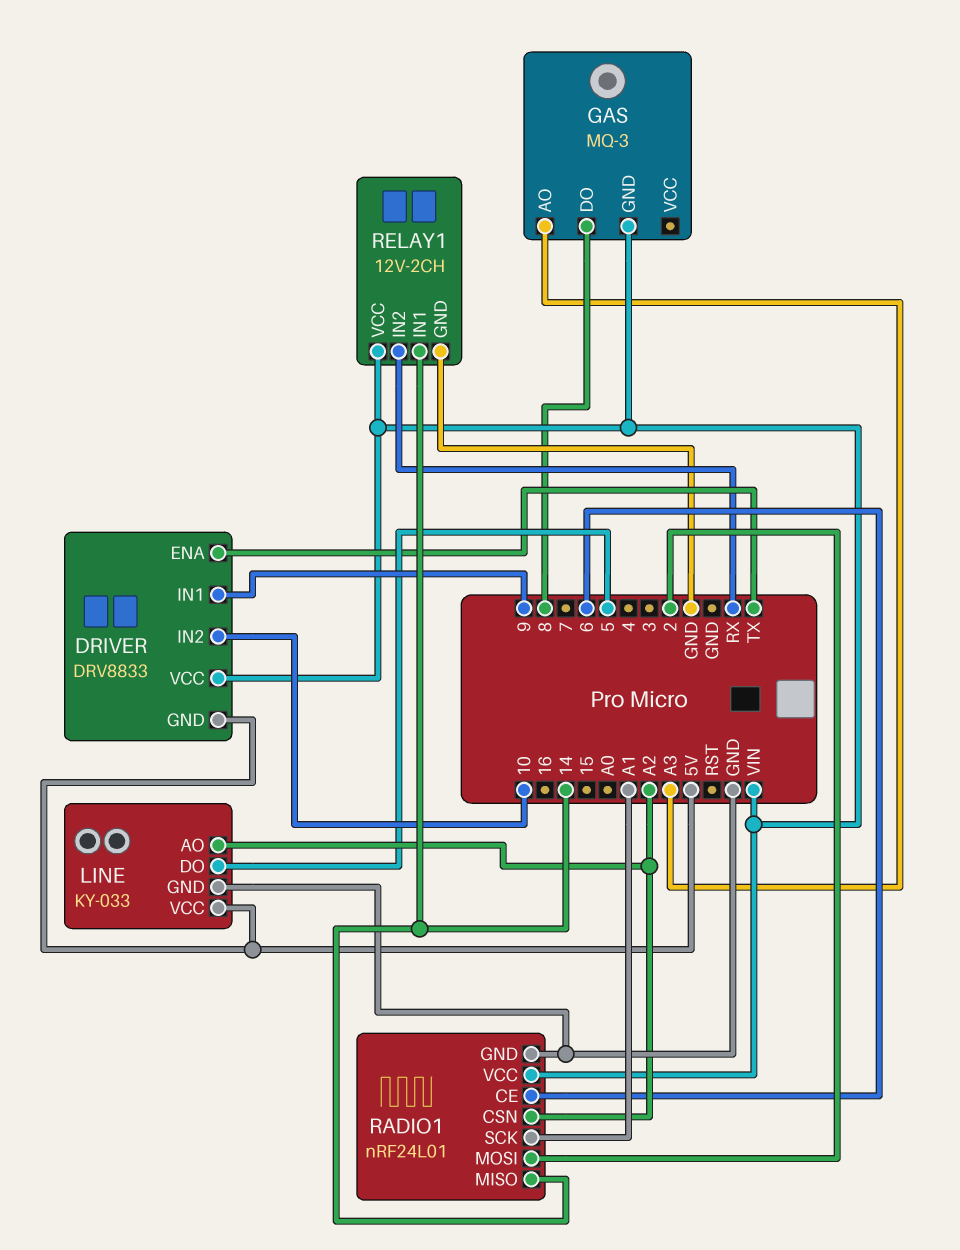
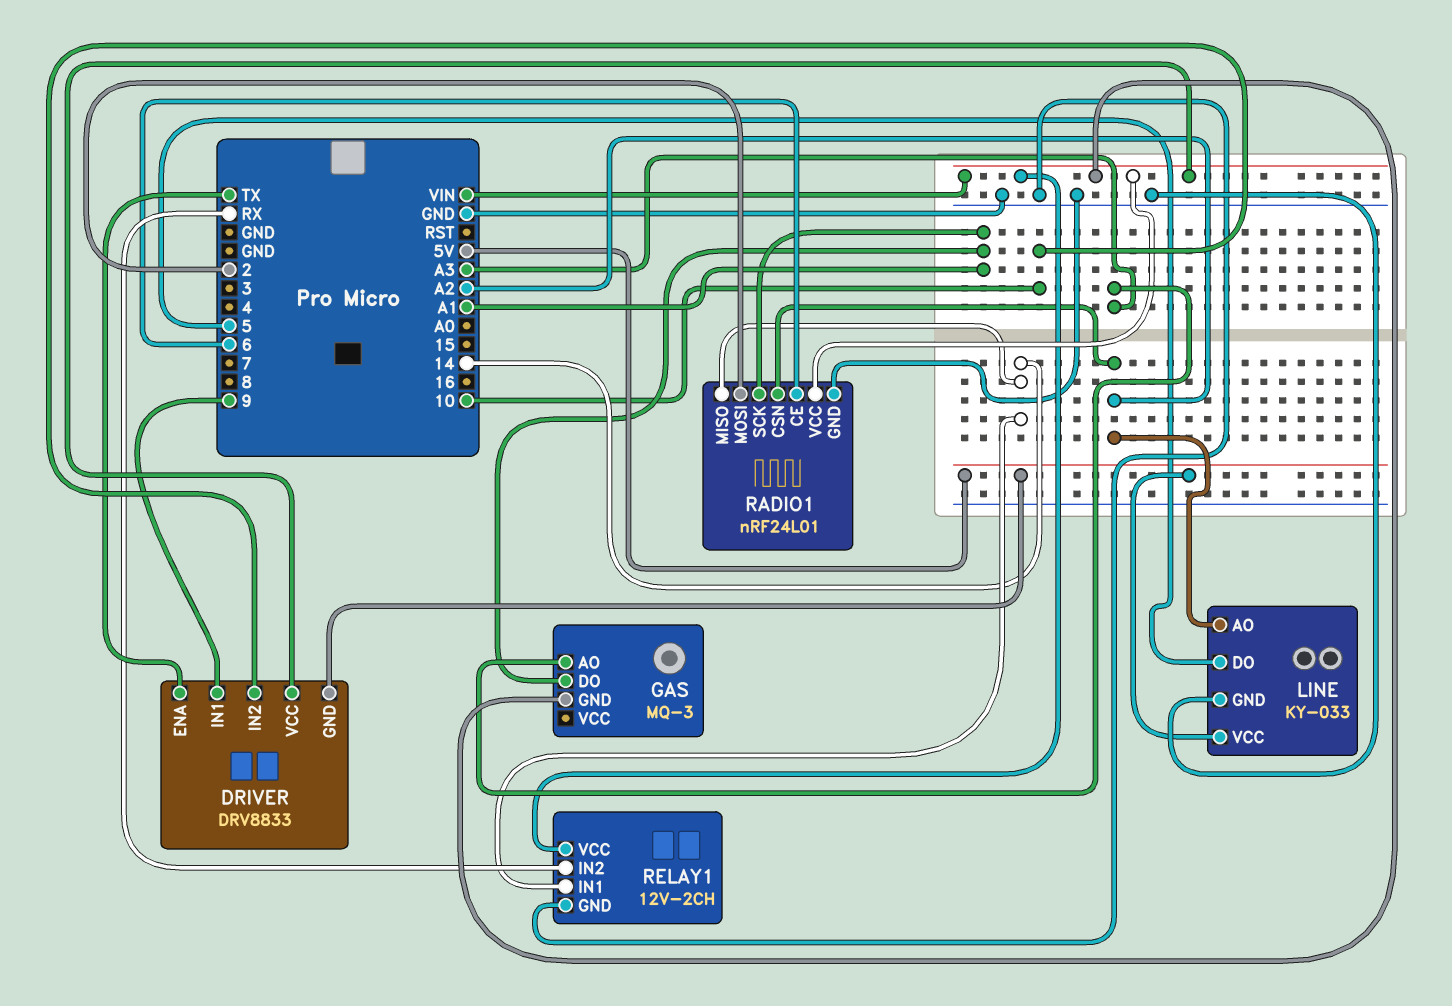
GAS pin DO: 8 -> A1

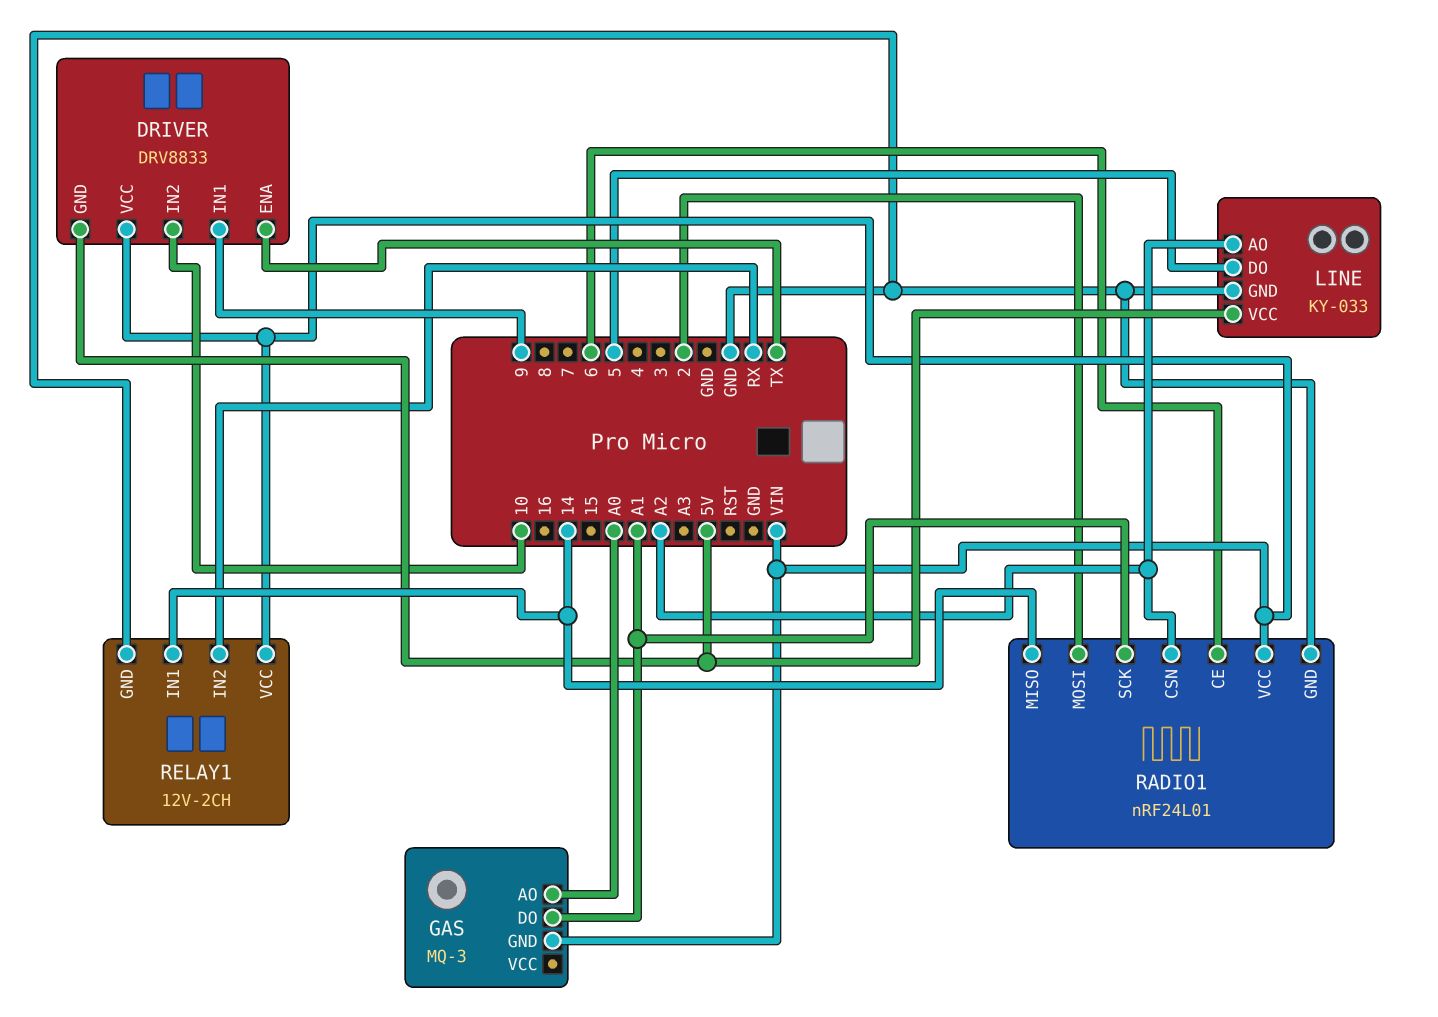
GAS pin AO: A3 -> A0

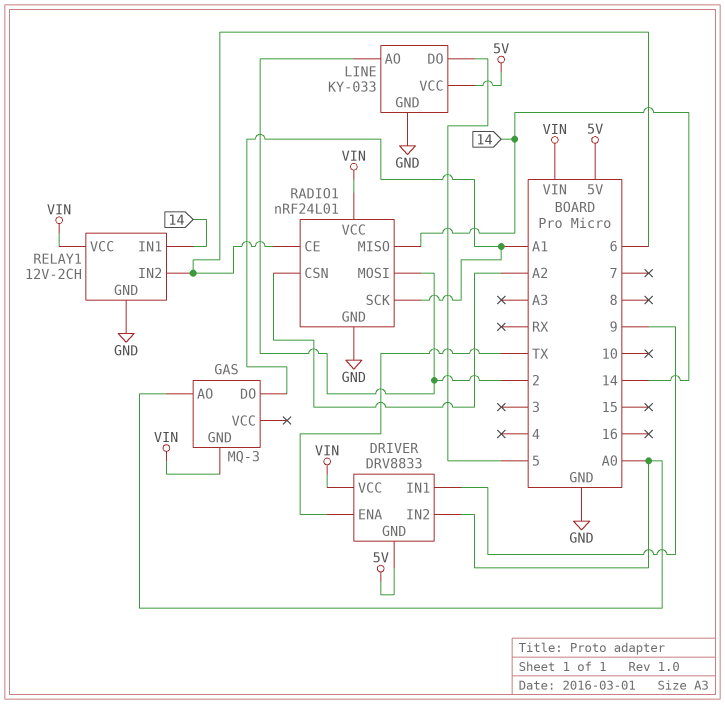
DRIVER pin IN2: 10 -> A0
LINE pin AO: A2 -> 2
RELAY1 pin IN2: RX -> 6

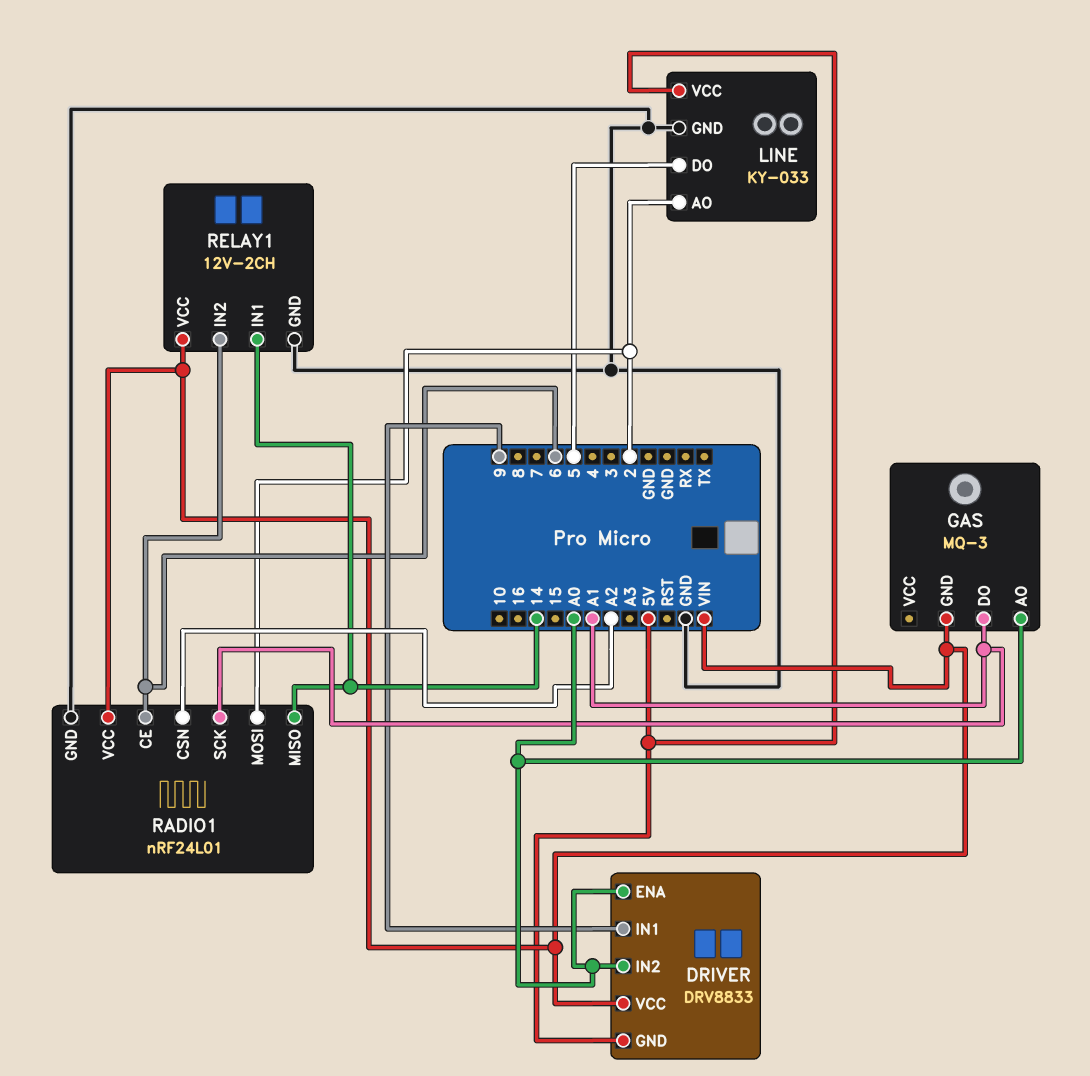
DRIVER pin ENA: TX -> A0

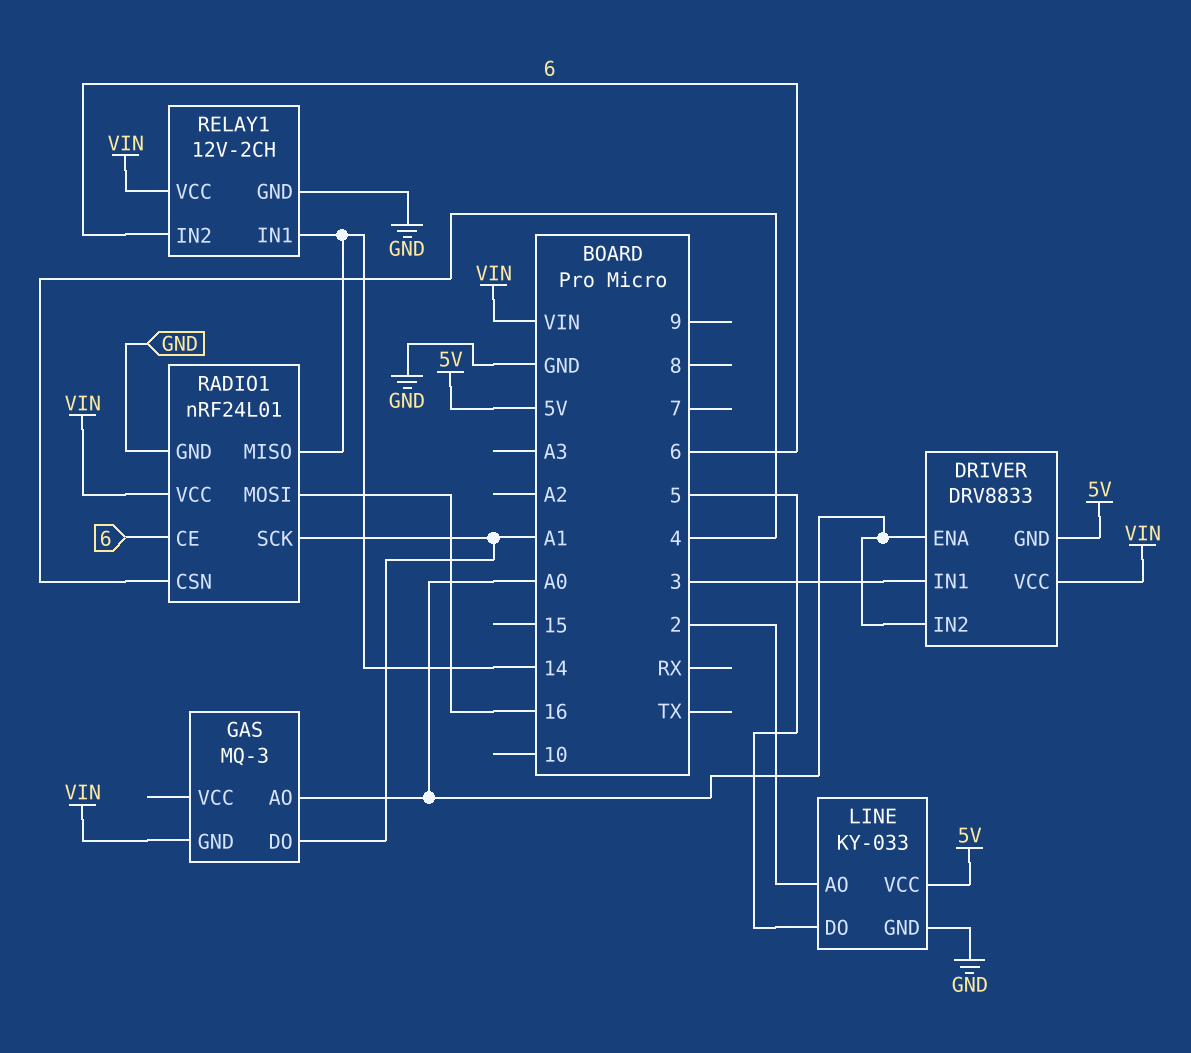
DRIVER pin IN1: 9 -> 3
RADIO1 pin CSN: A2 -> 4
RADIO1 pin MOSI: 2 -> 16

